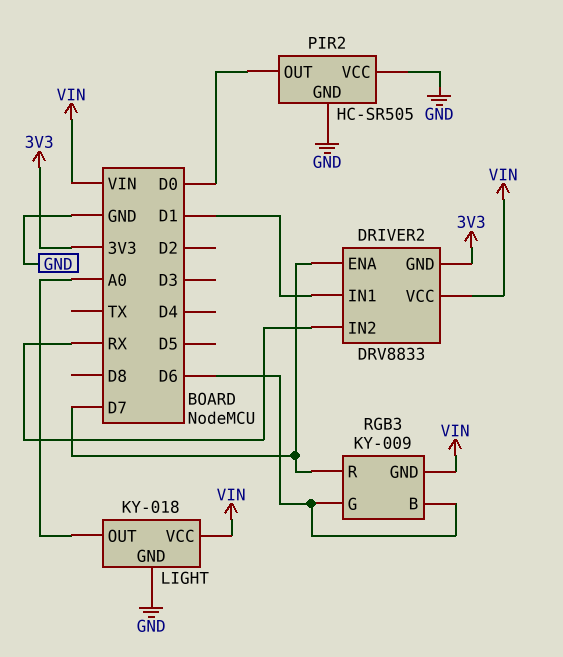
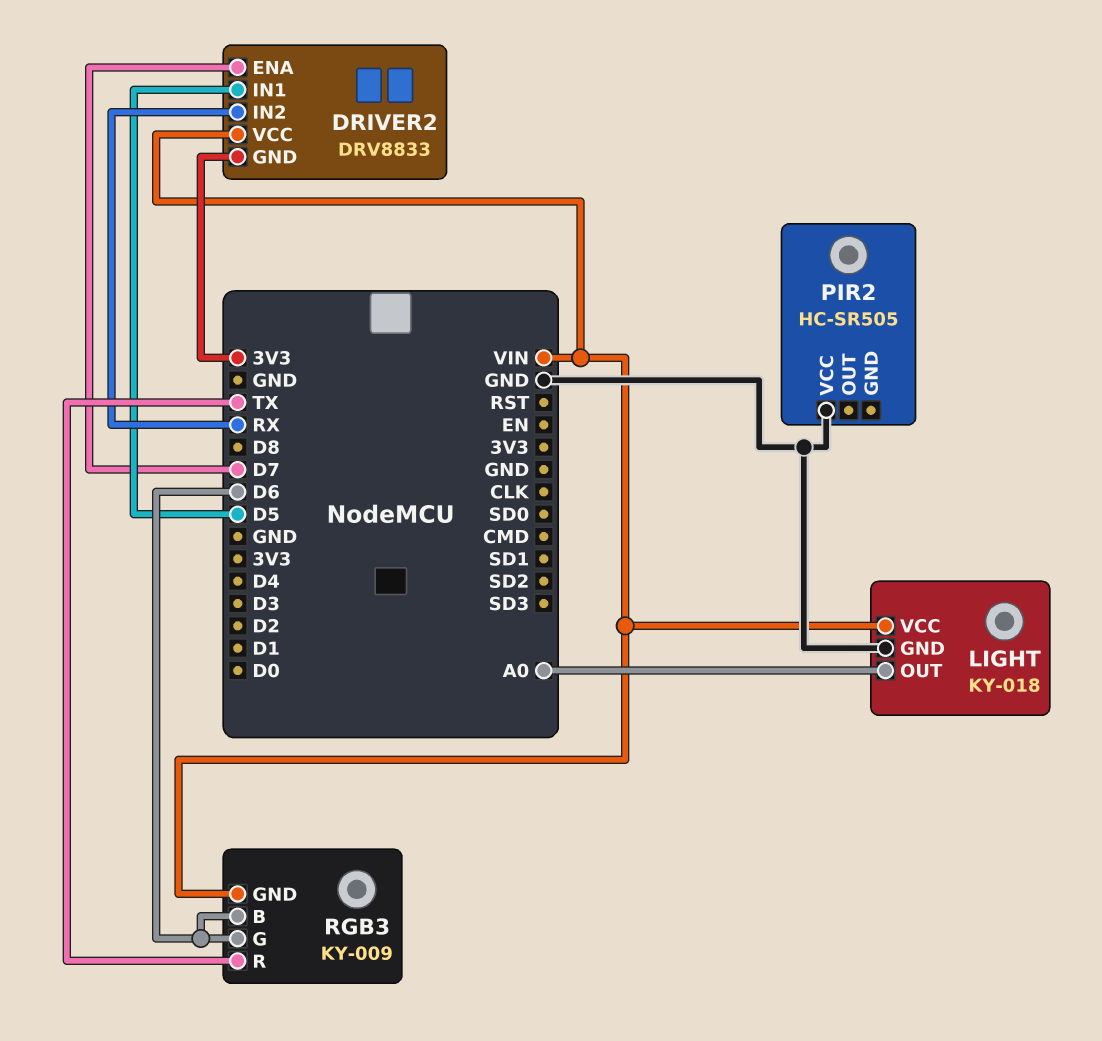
DRIVER2 pin IN1: D1 -> D5
PIR2 pin GND: GND -> none
PIR2 pin OUT: D0 -> none
RGB3 pin R: D7 -> TX

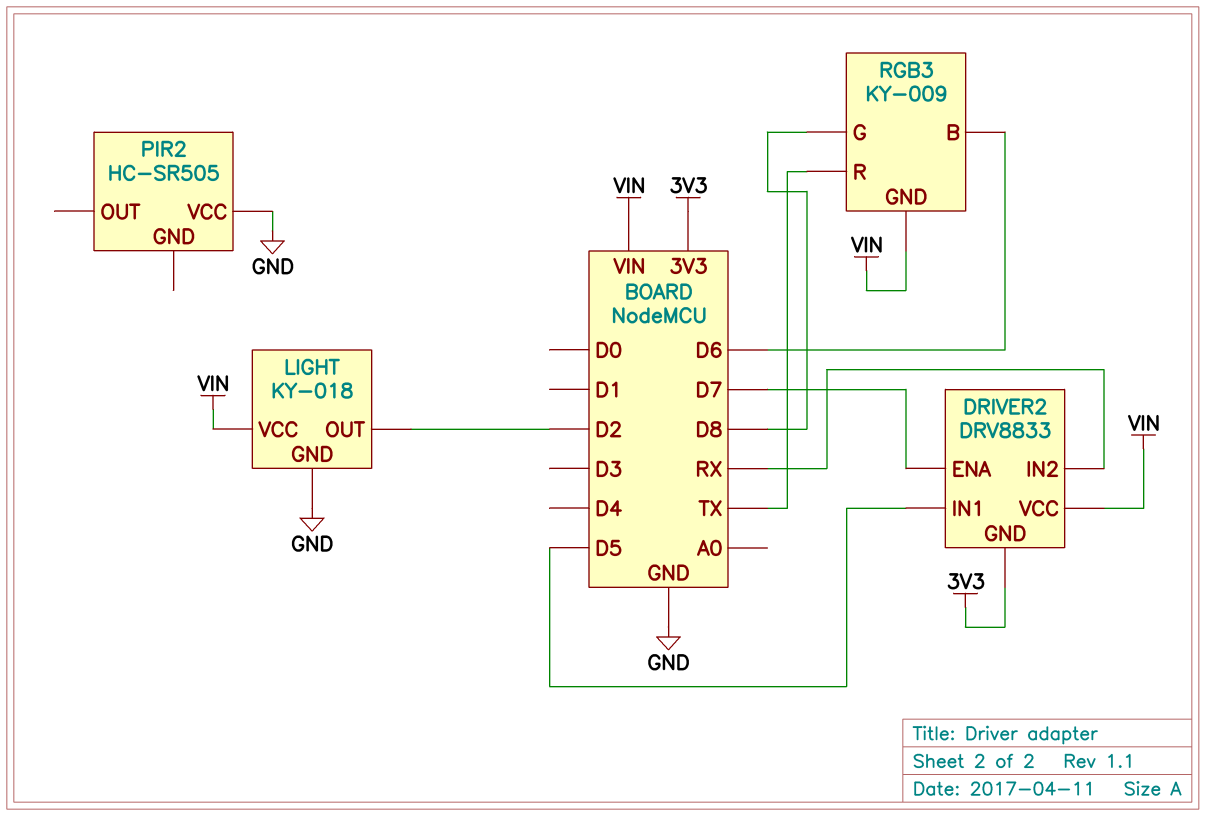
LIGHT pin OUT: A0 -> D2
RGB3 pin G: D6 -> D8

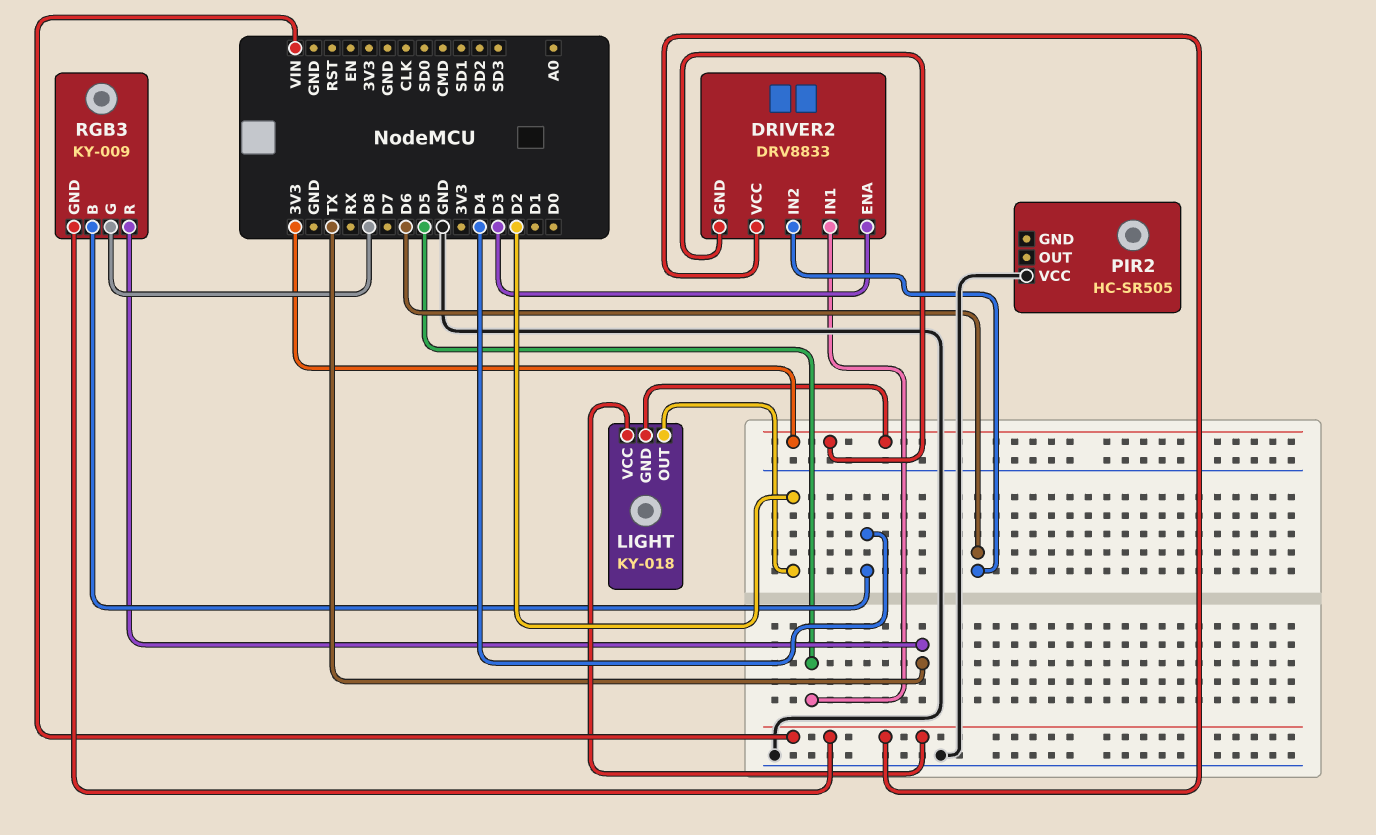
DRIVER2 pin ENA: D7 -> D3
DRIVER2 pin IN2: RX -> D6
LIGHT pin GND: GND -> 3V3
RGB3 pin B: D6 -> D4

